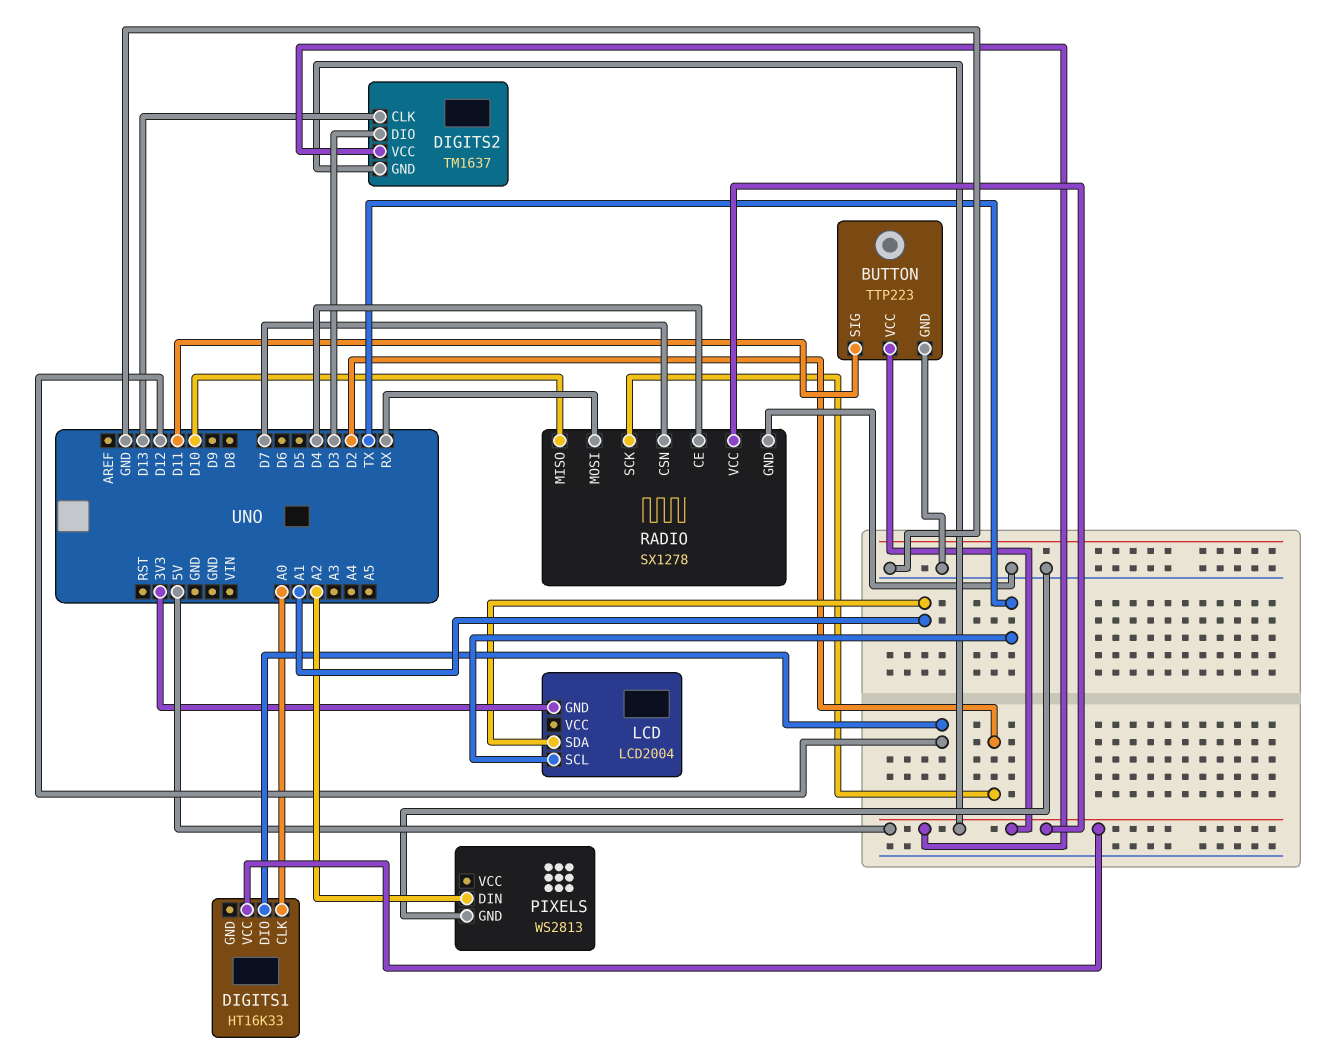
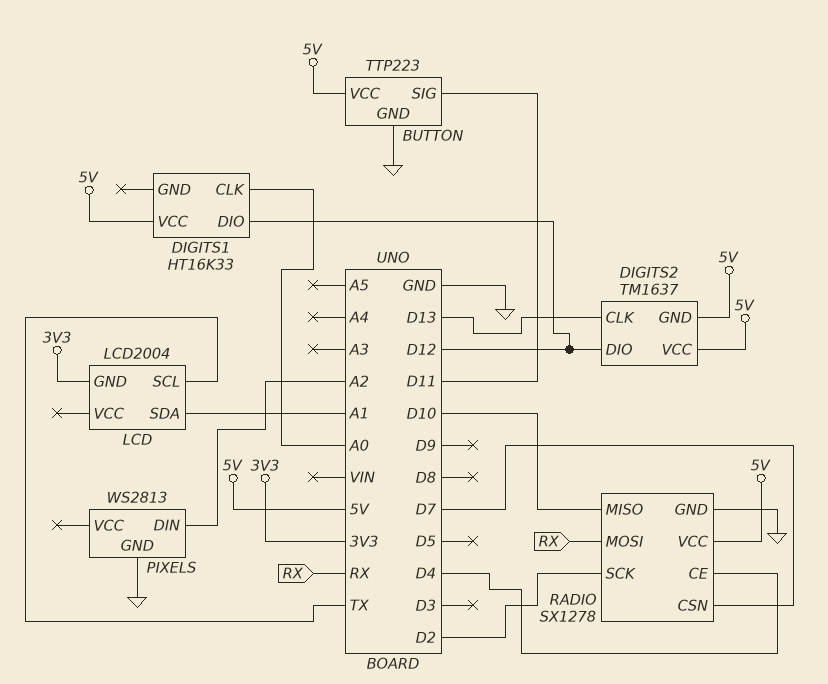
DIGITS2 pin DIO: D3 -> D12

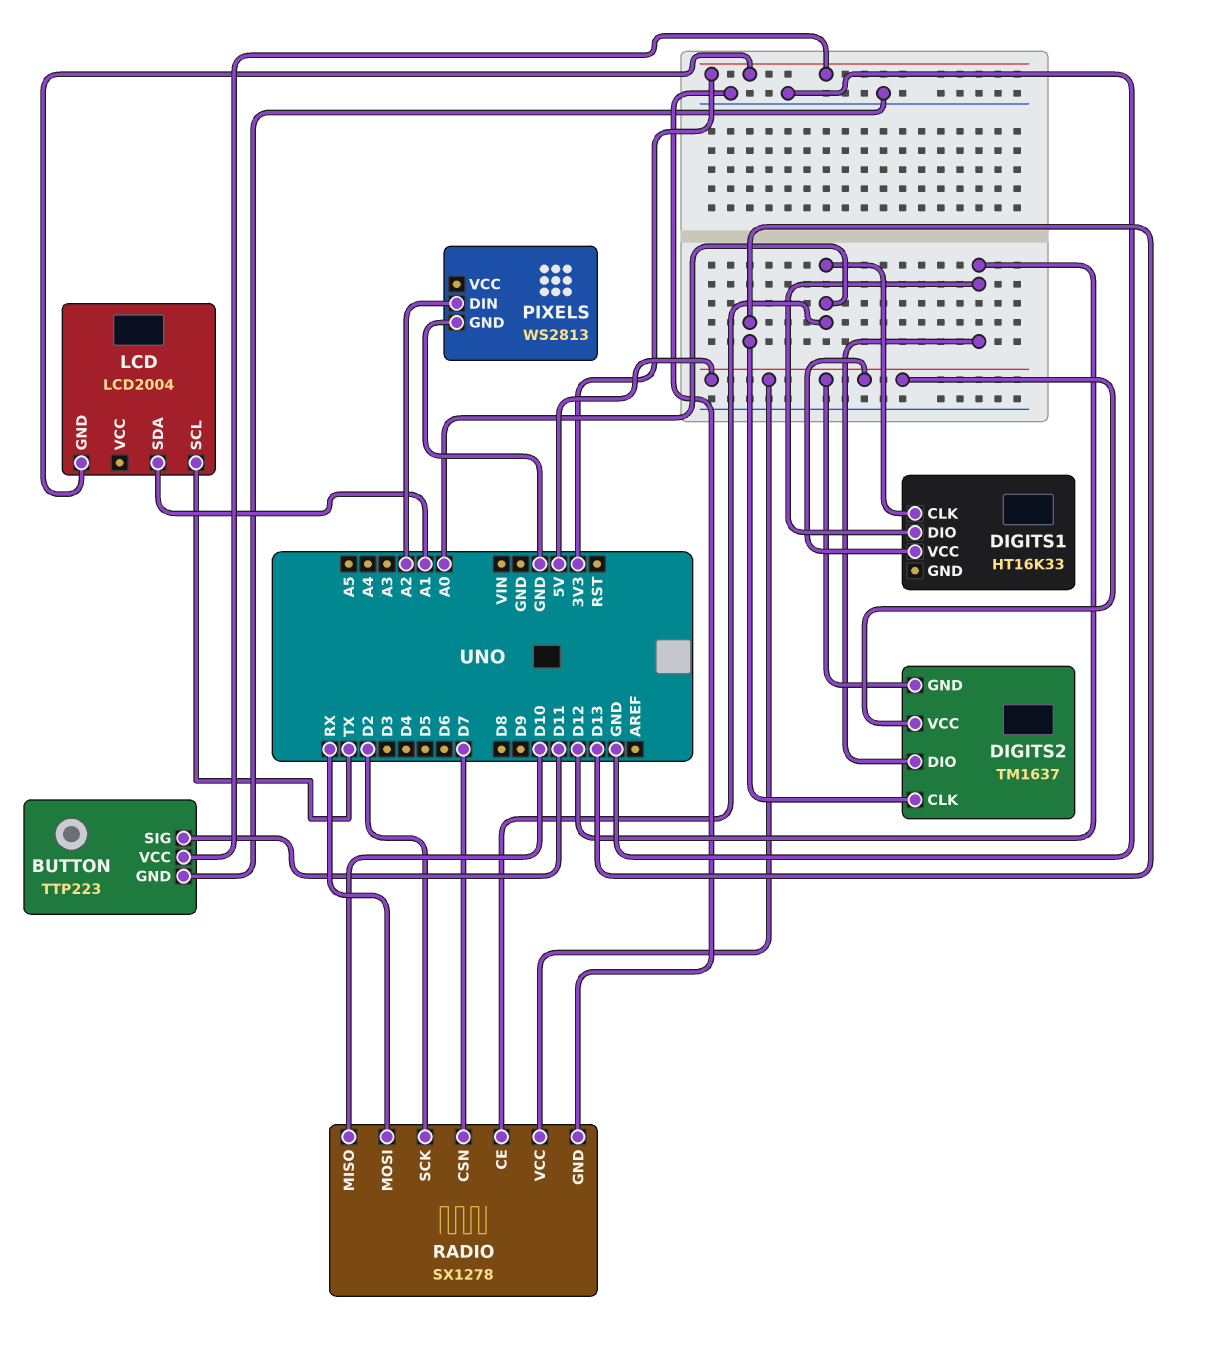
BUTTON pin VCC: 5V -> 3V3
RADIO pin CE: D4 -> A0

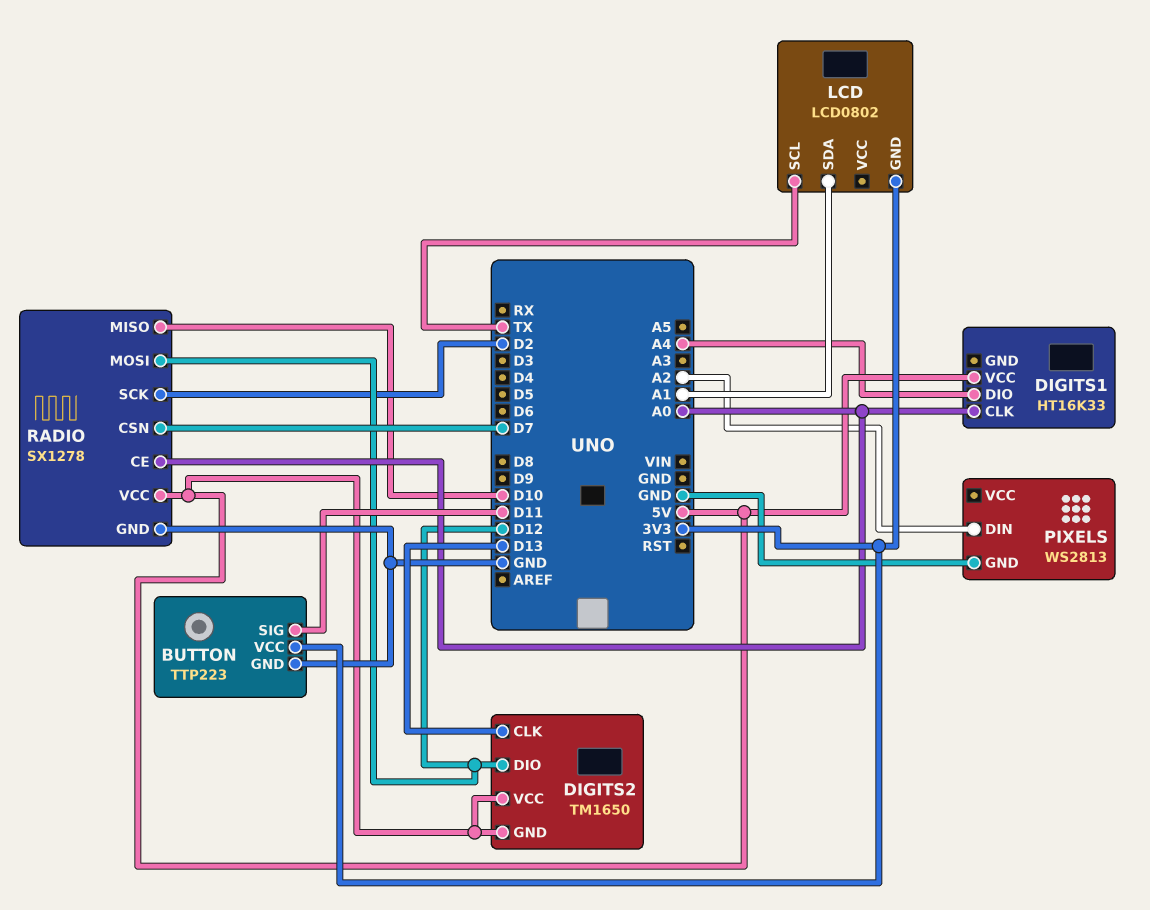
DIGITS1 pin DIO: D12 -> A4
DIGITS2: TM1637 -> TM1650
LCD: LCD2004 -> LCD0802
RADIO pin MOSI: RX -> D12

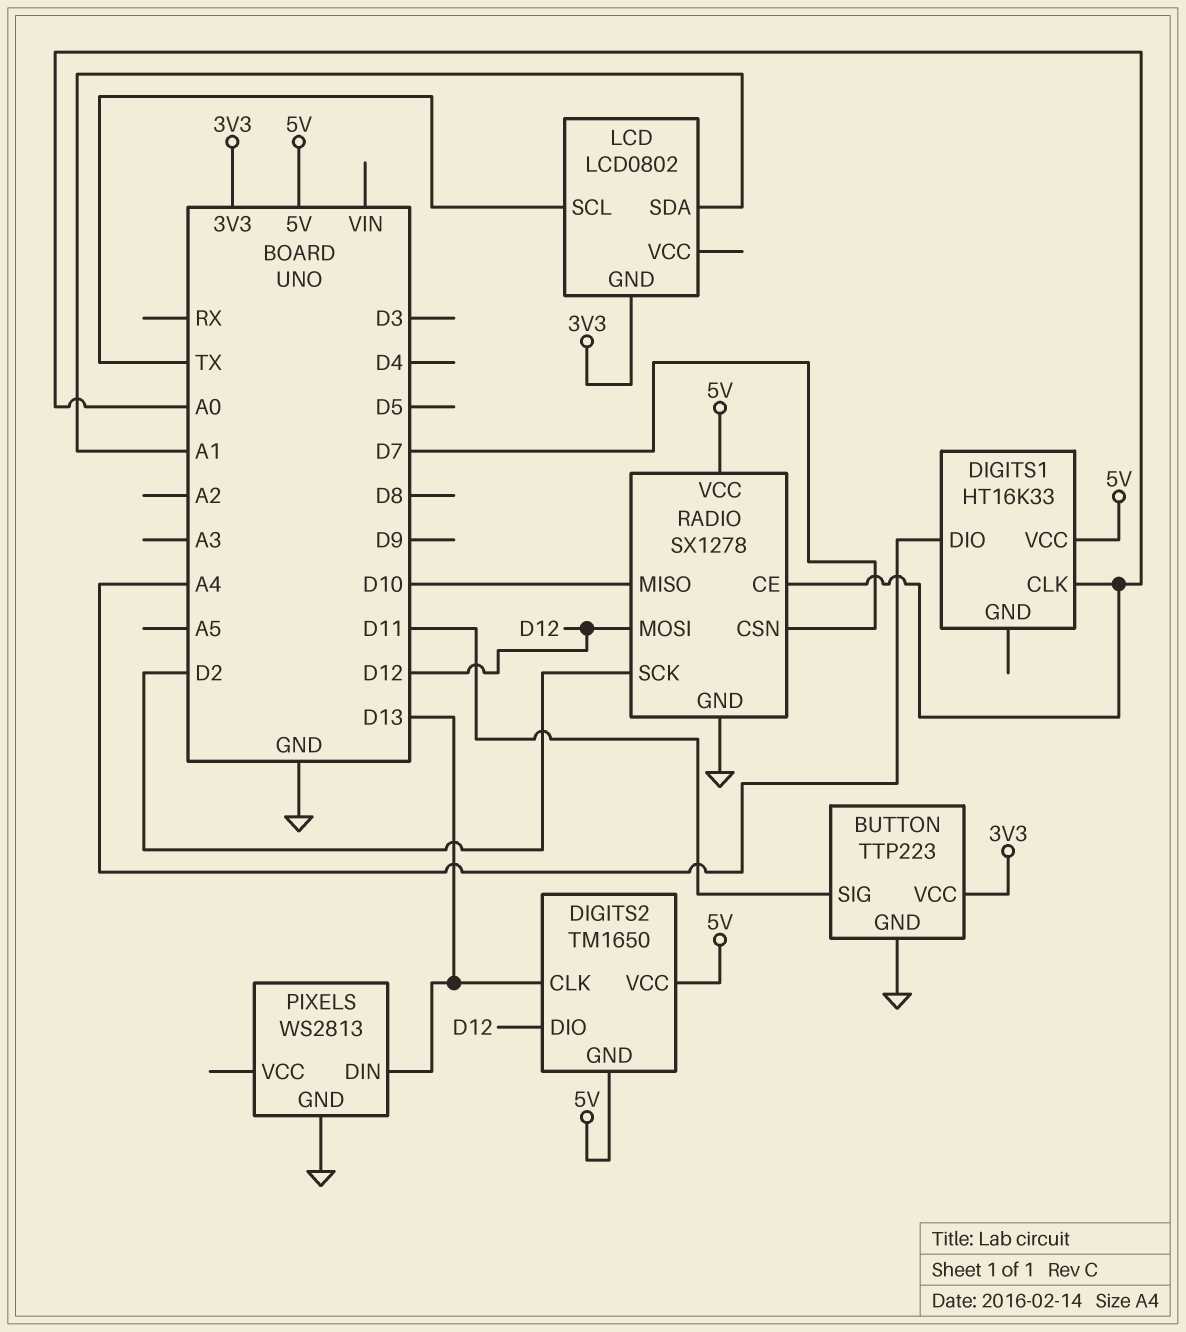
PIXELS pin DIN: A2 -> D13

